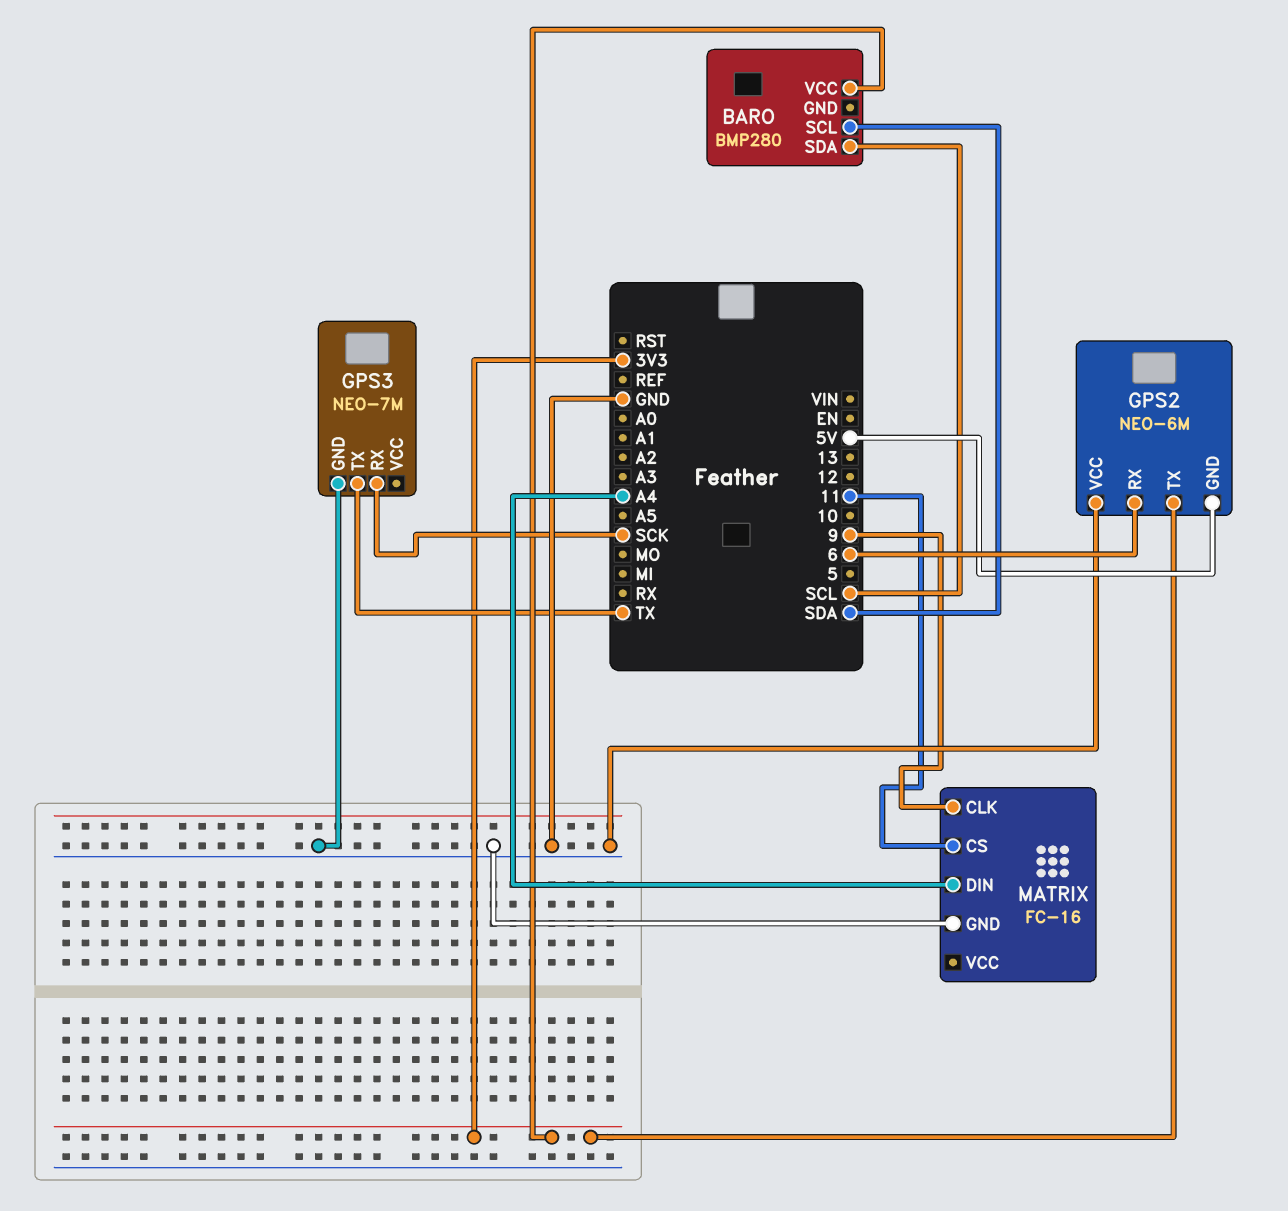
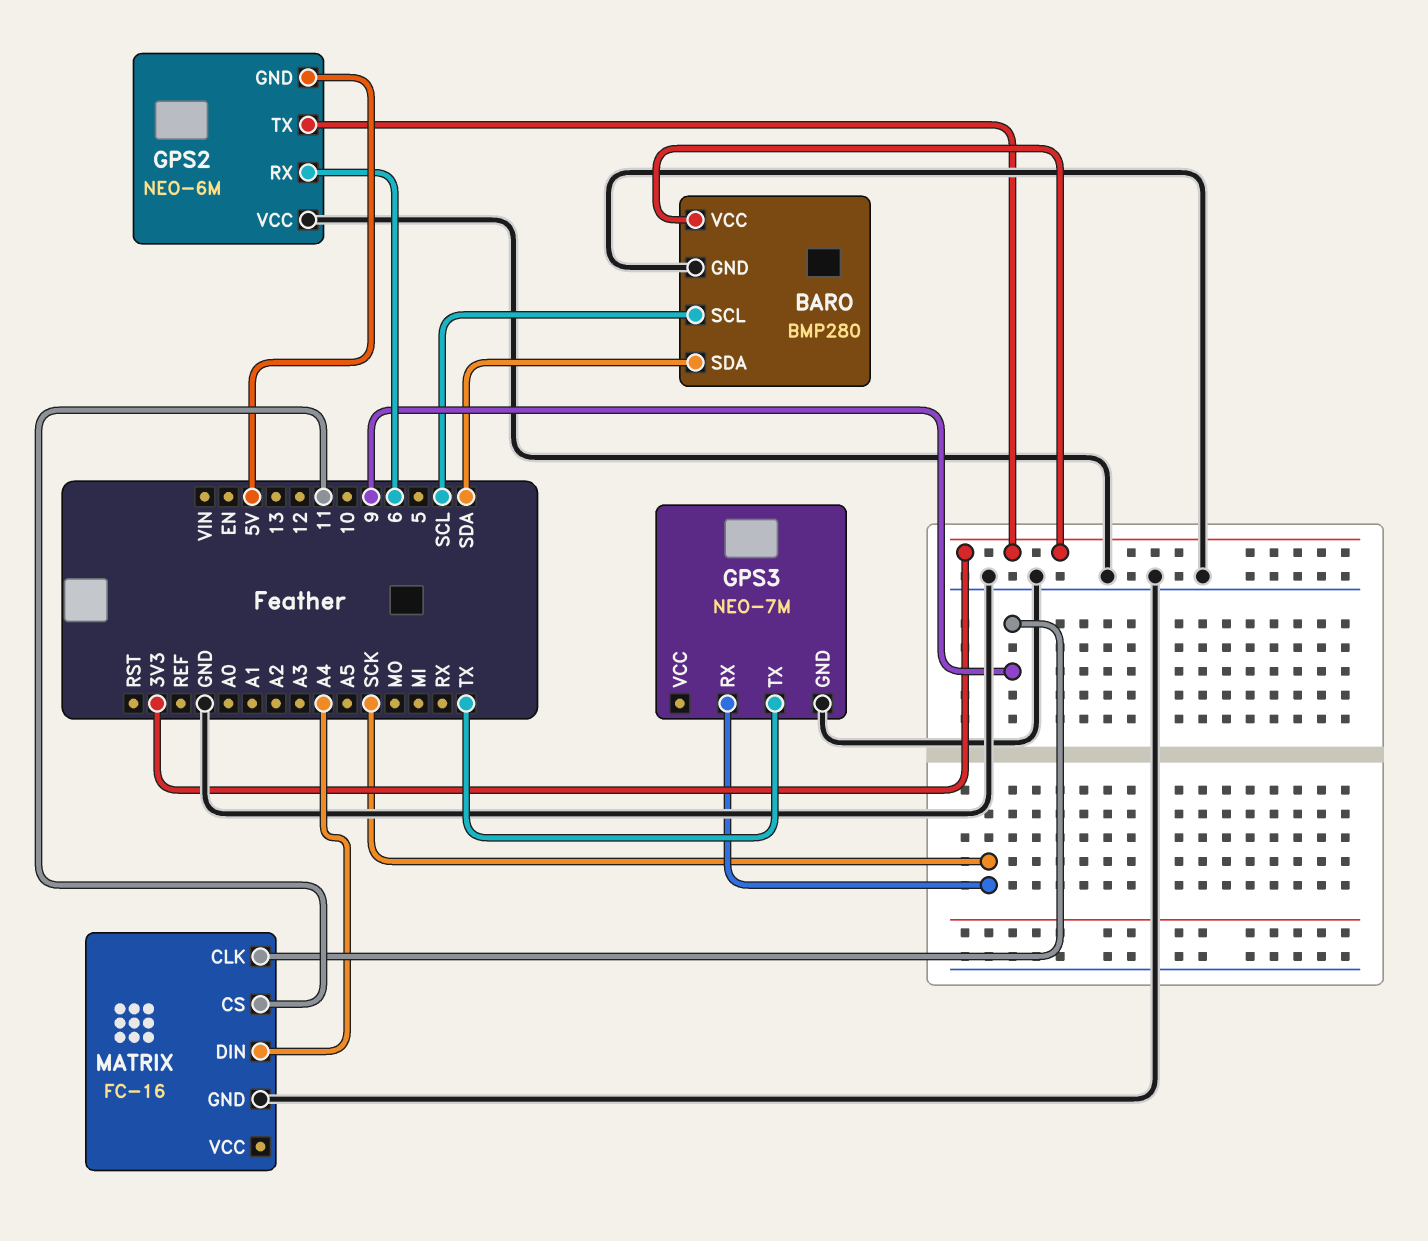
BARO pin GND: none -> GND
BARO pin SCL: SDA -> SCL
BARO pin SDA: SCL -> SDA

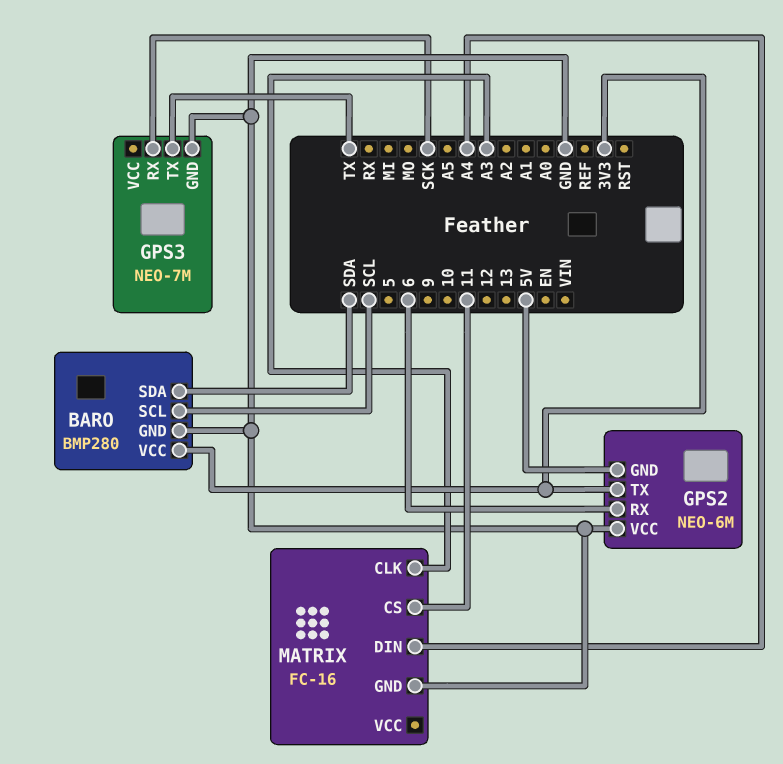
MATRIX pin CLK: 9 -> A3

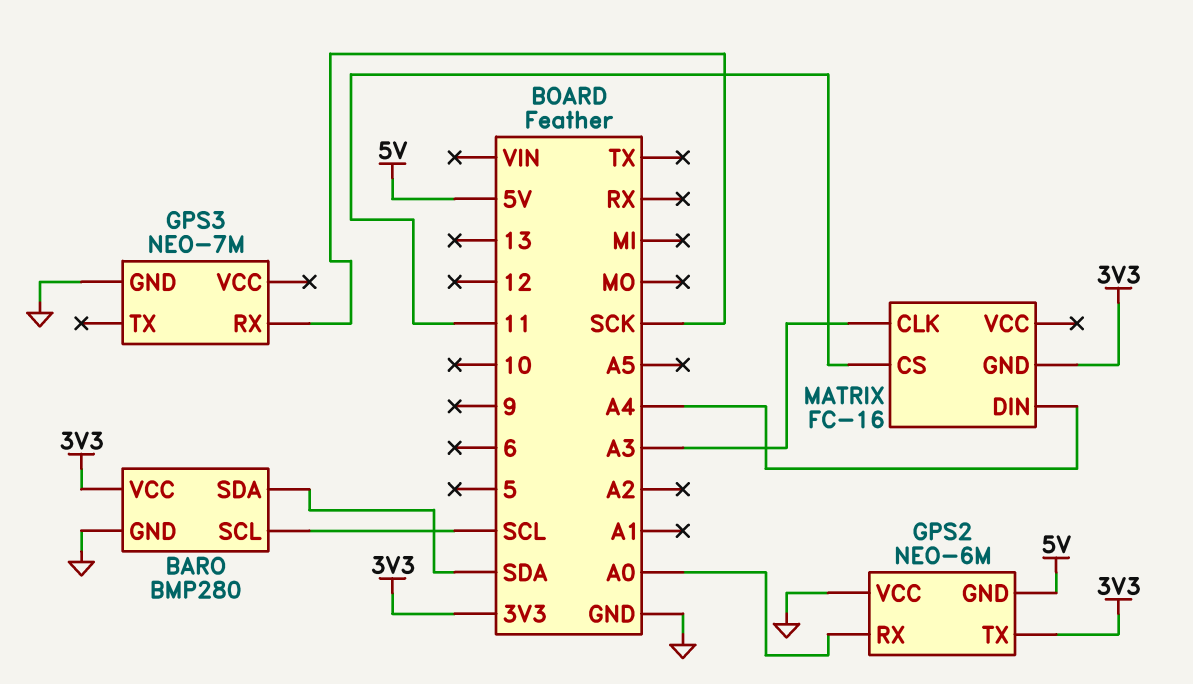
GPS2 pin RX: 6 -> A0
GPS3 pin TX: TX -> none
MATRIX pin GND: GND -> 3V3

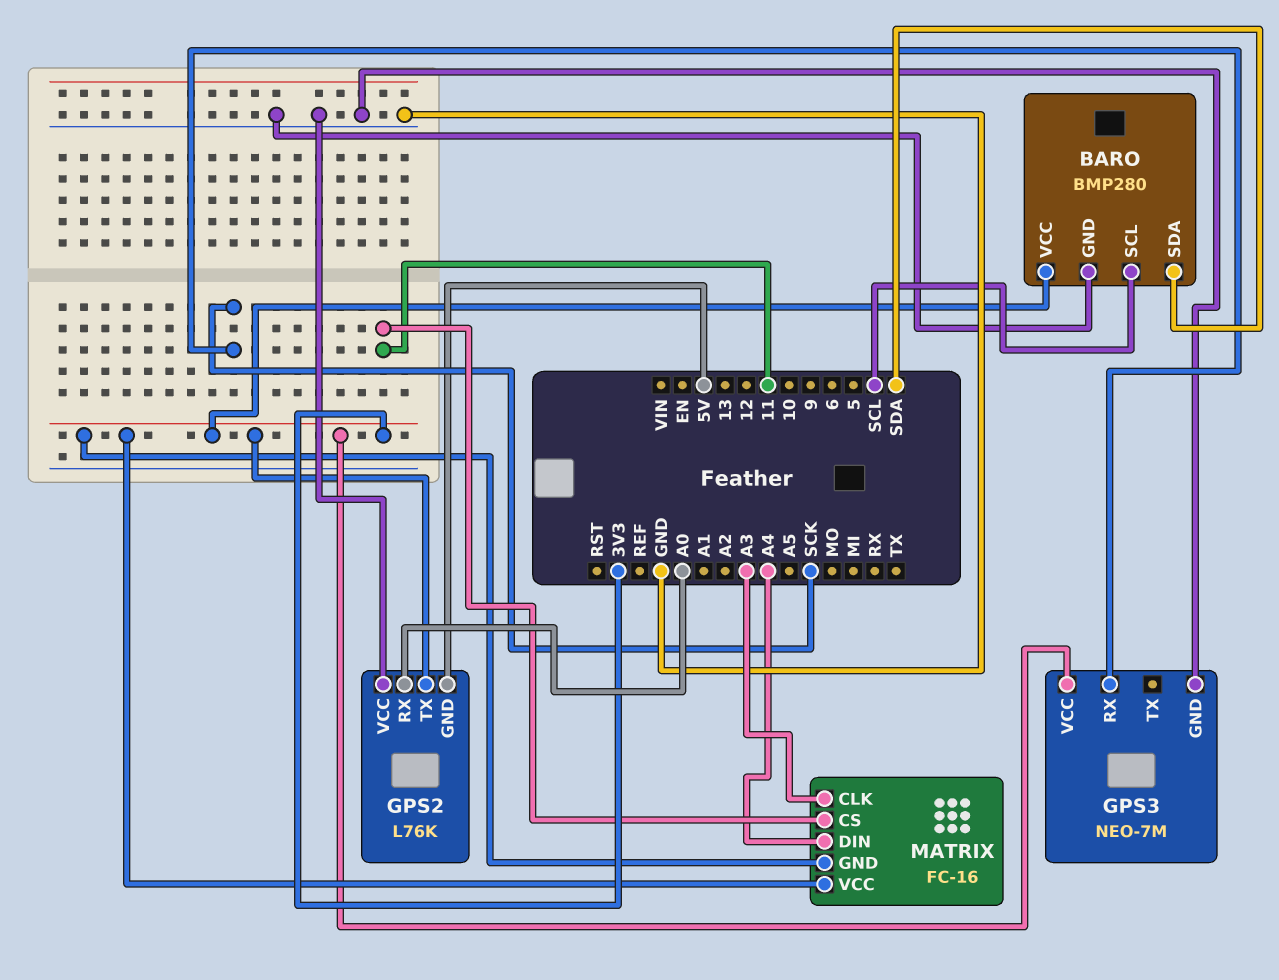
GPS2: NEO-6M -> L76K
GPS3 pin VCC: none -> 3V3
MATRIX pin VCC: none -> 3V3

